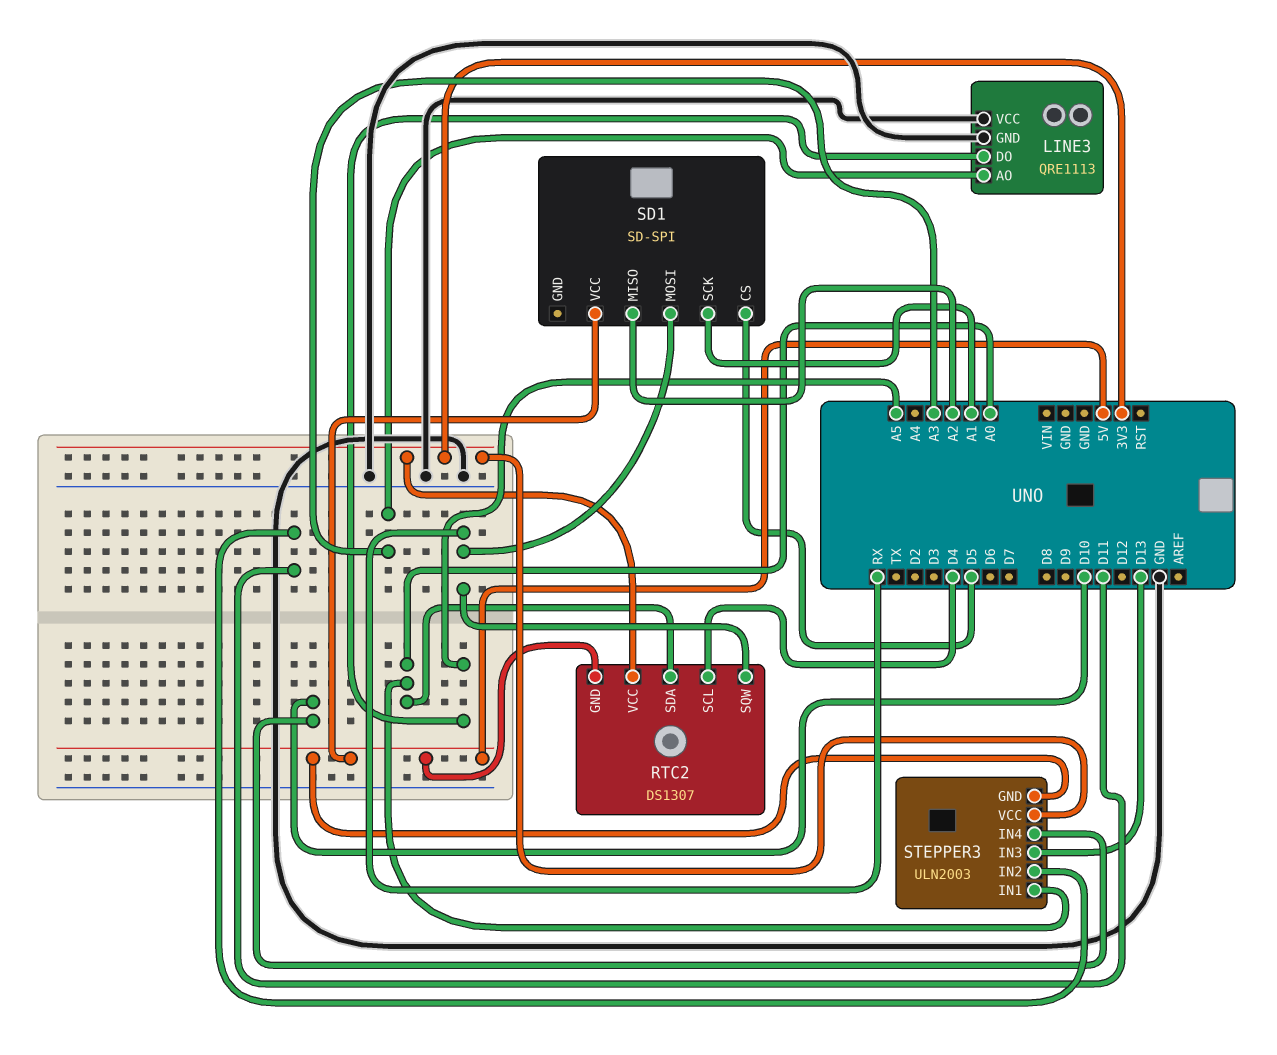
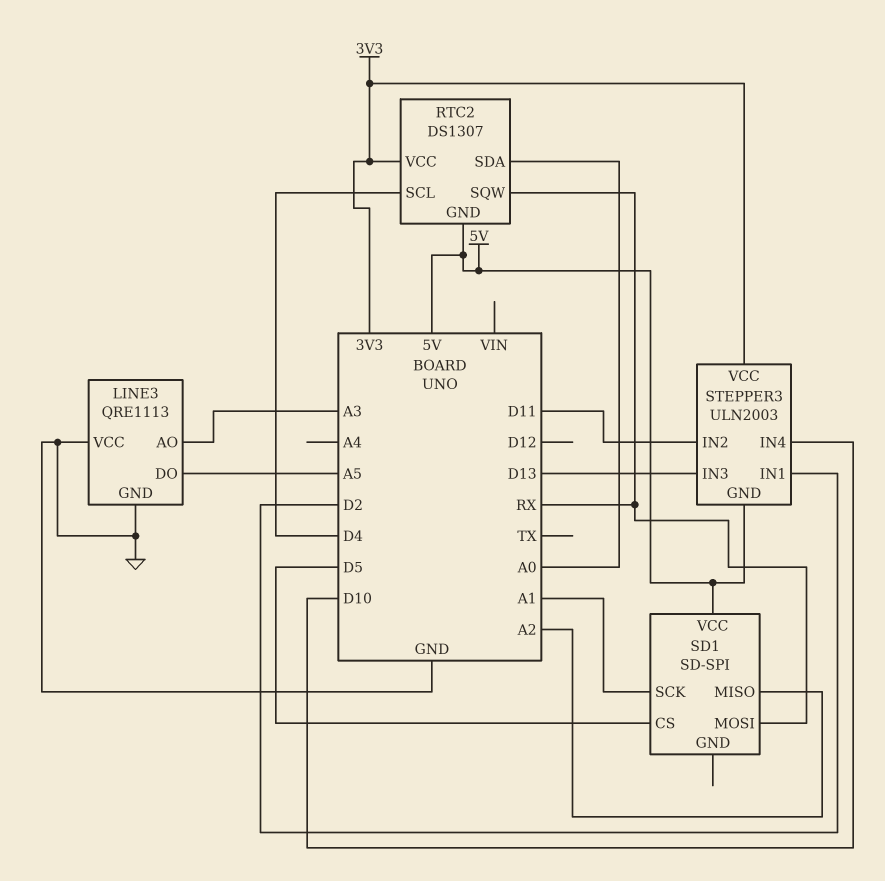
STEPPER3 pin IN1: A0 -> D2

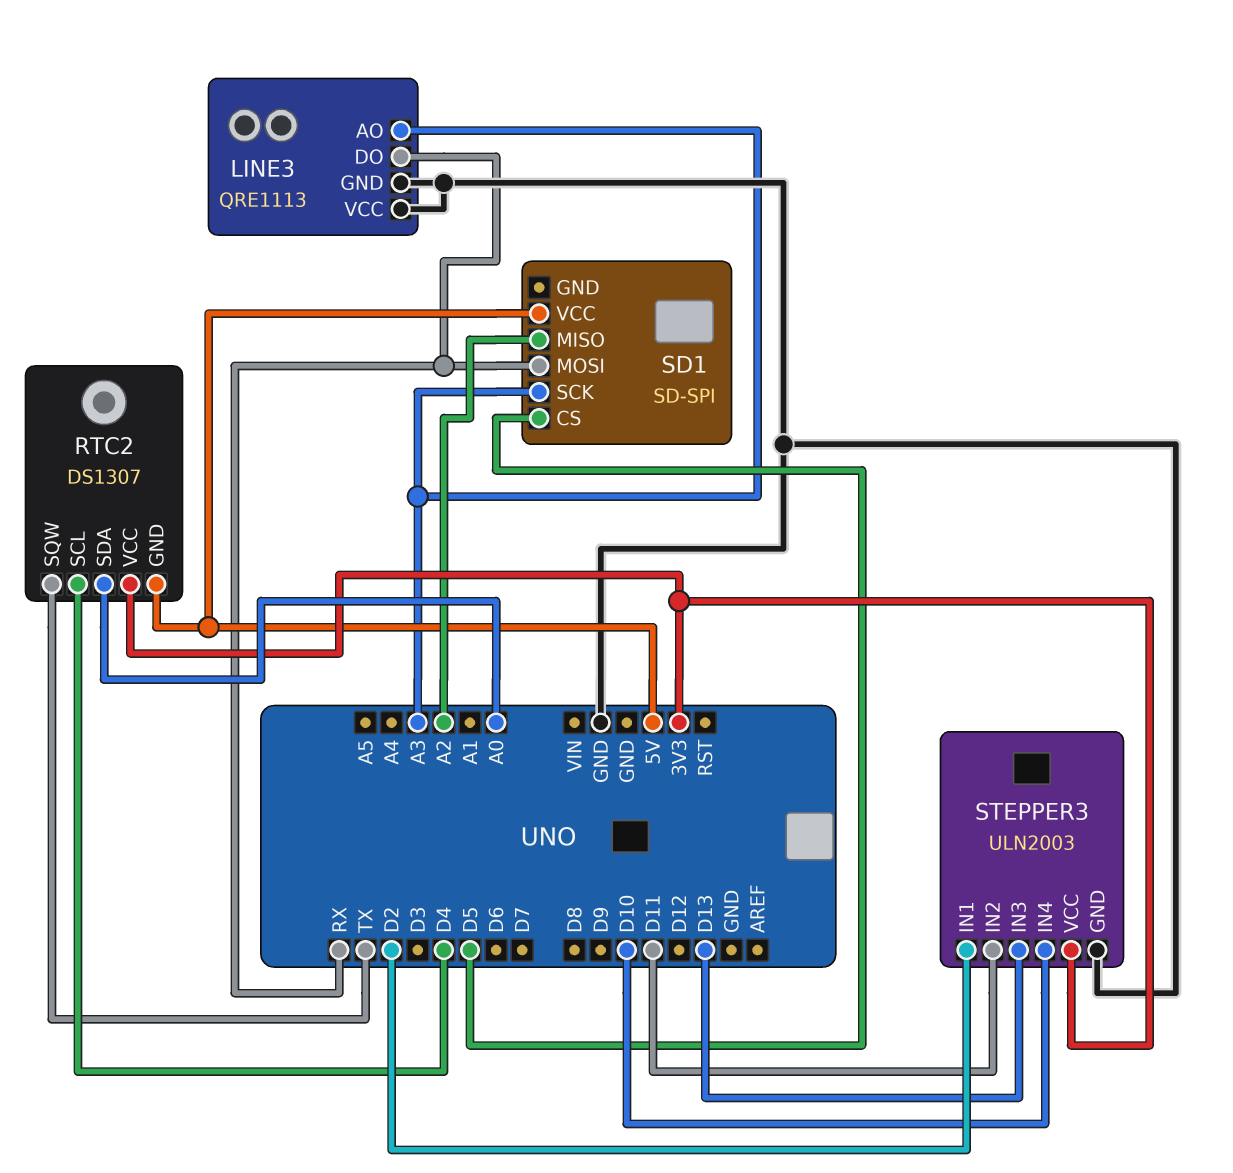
LINE3 pin DO: A5 -> RX
RTC2 pin SQW: RX -> TX
SD1 pin SCK: A1 -> A3
STEPPER3 pin GND: 5V -> GND

